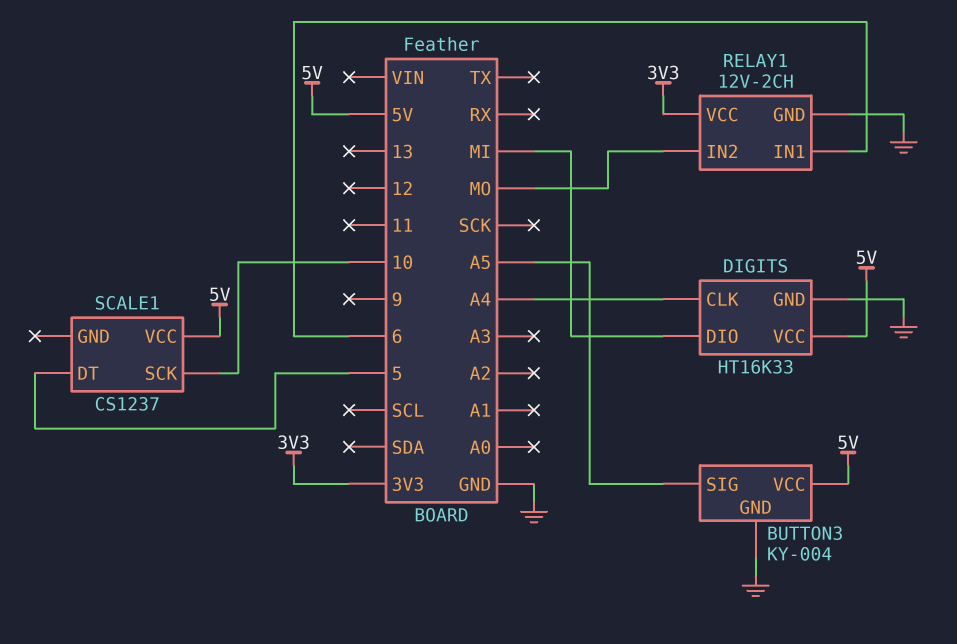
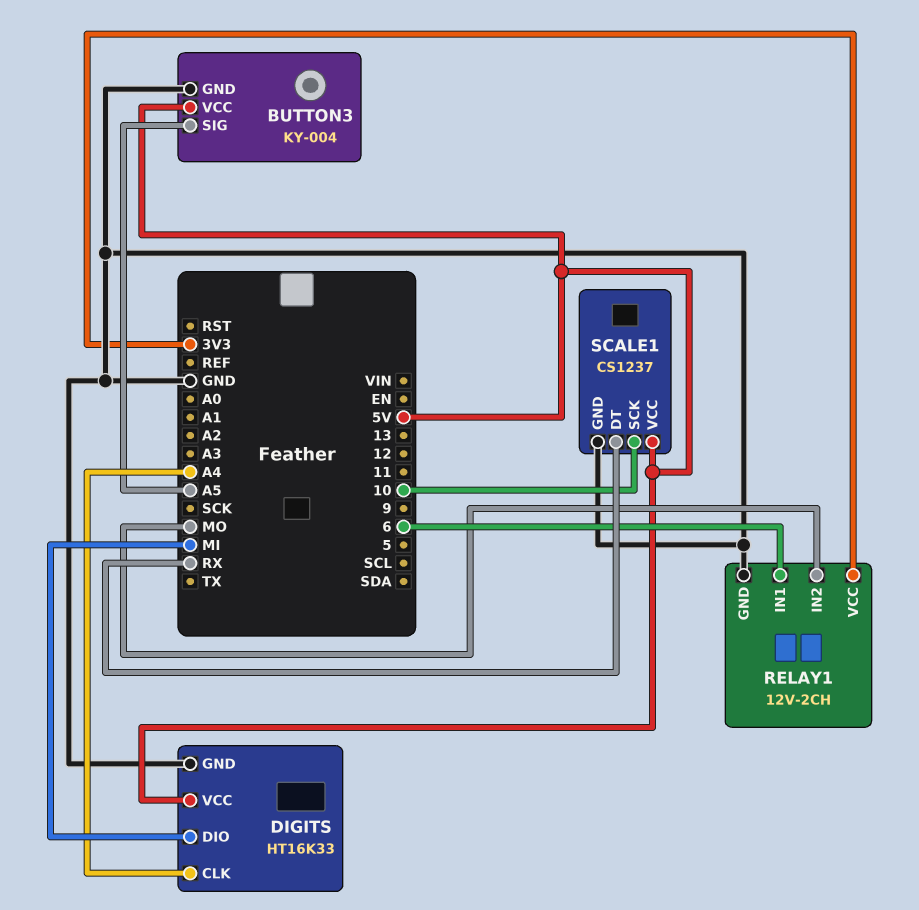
SCALE1 pin DT: 5 -> RX
SCALE1 pin GND: none -> GND

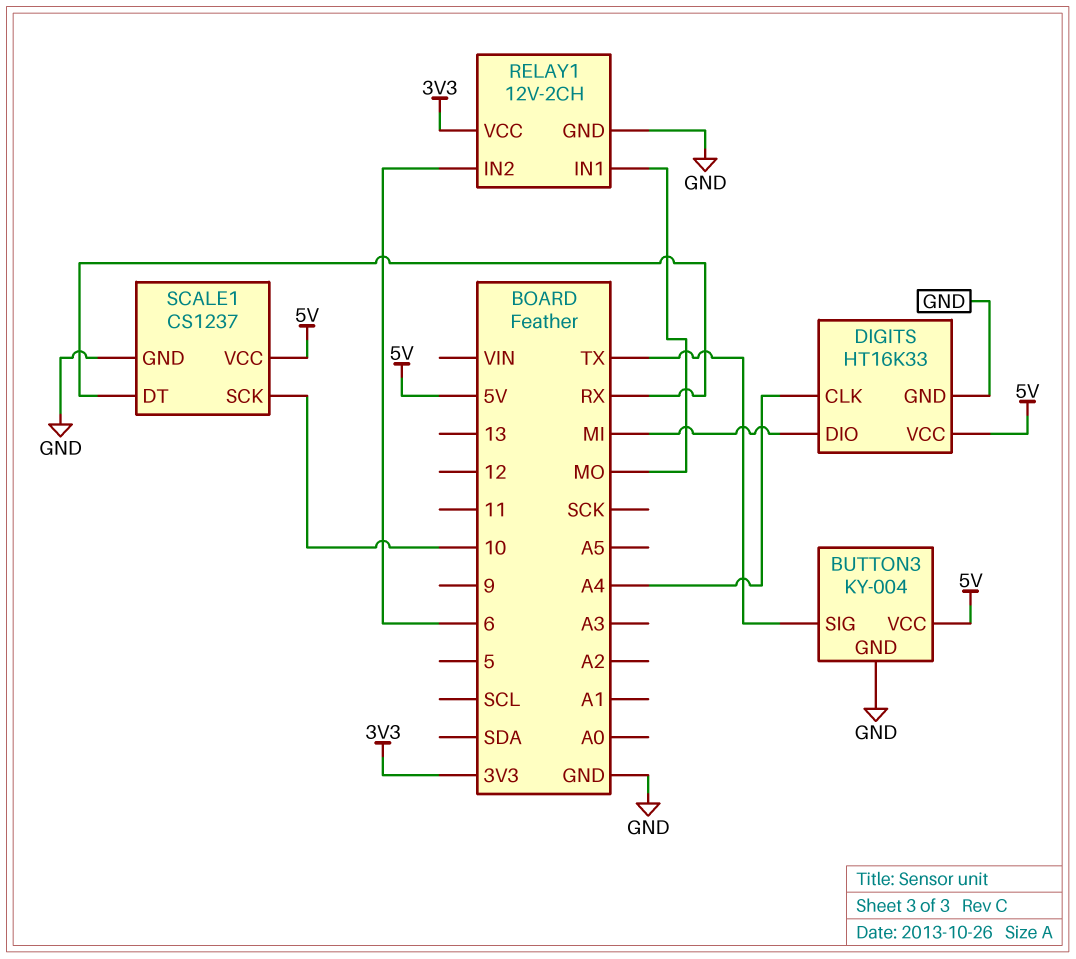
BUTTON3 pin SIG: A5 -> TX
RELAY1 pin IN1: 6 -> MO
RELAY1 pin IN2: MO -> 6

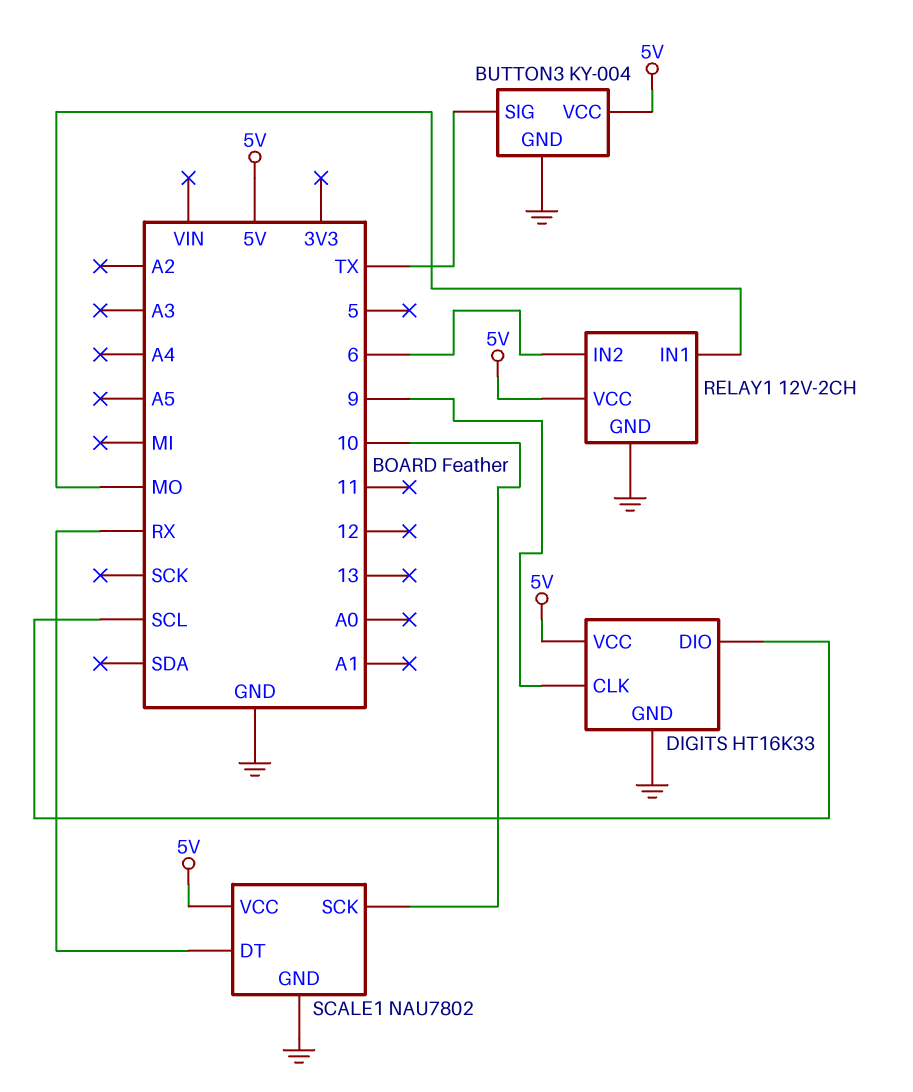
DIGITS pin CLK: A4 -> 9
DIGITS pin DIO: MI -> SCL
RELAY1 pin VCC: 3V3 -> 5V
SCALE1: CS1237 -> NAU7802

